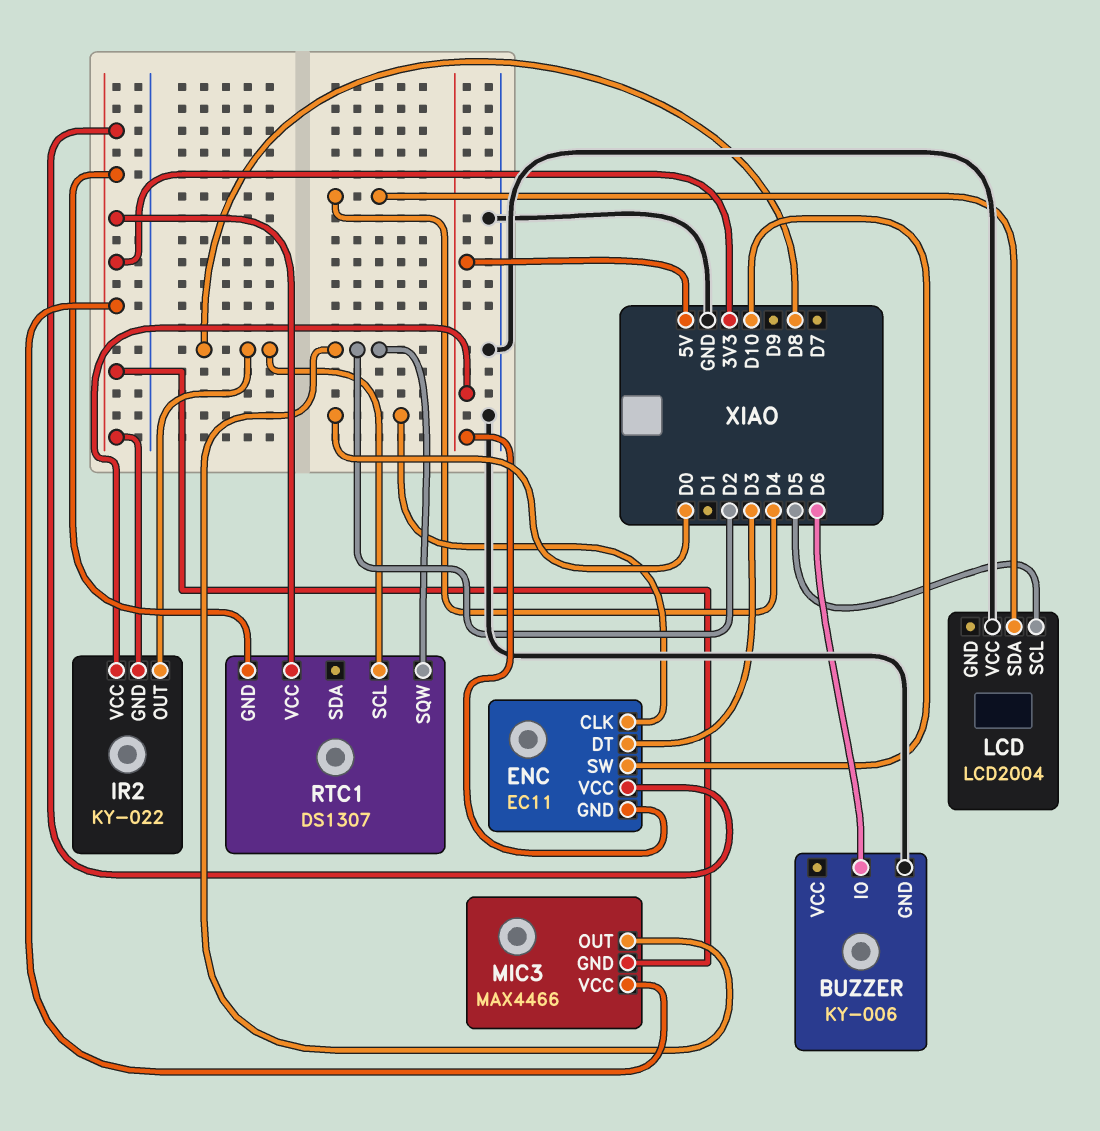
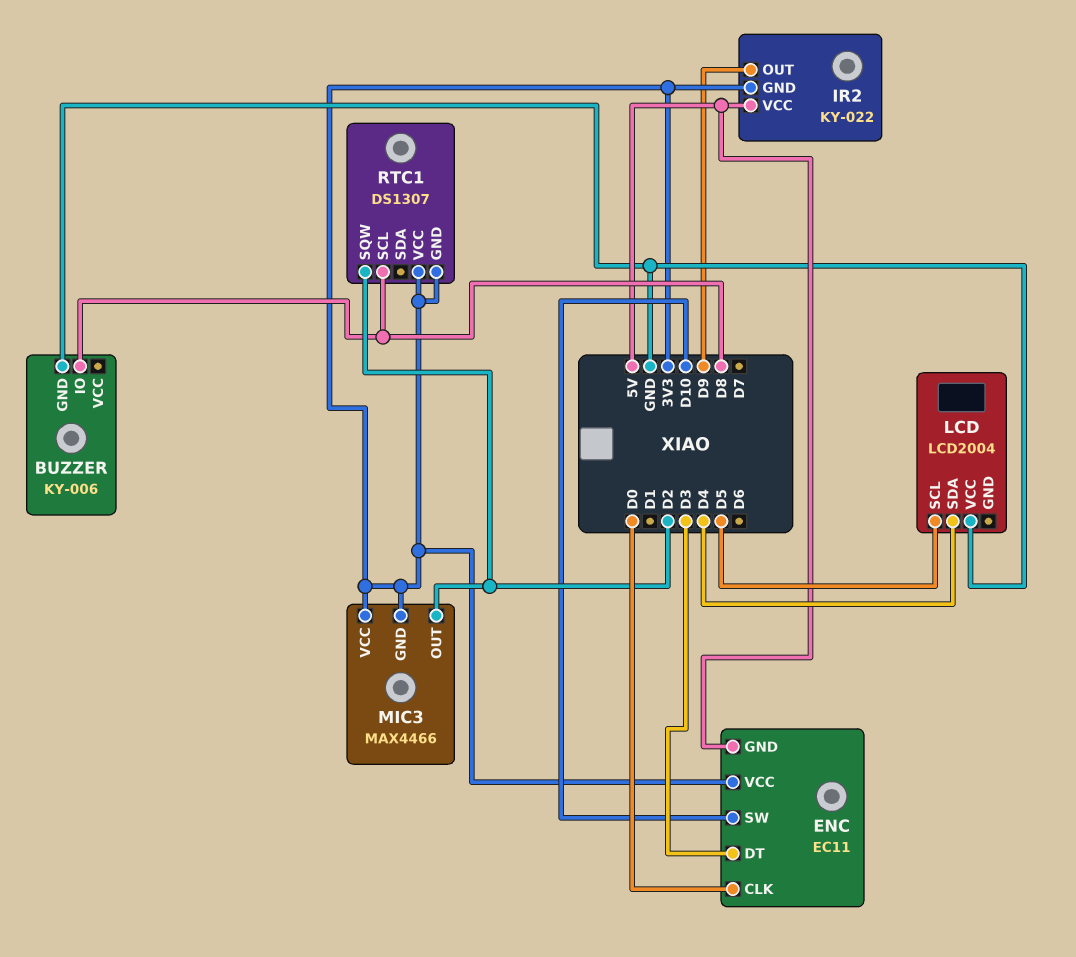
BUZZER pin IO: D6 -> D8
IR2 pin OUT: D8 -> D9

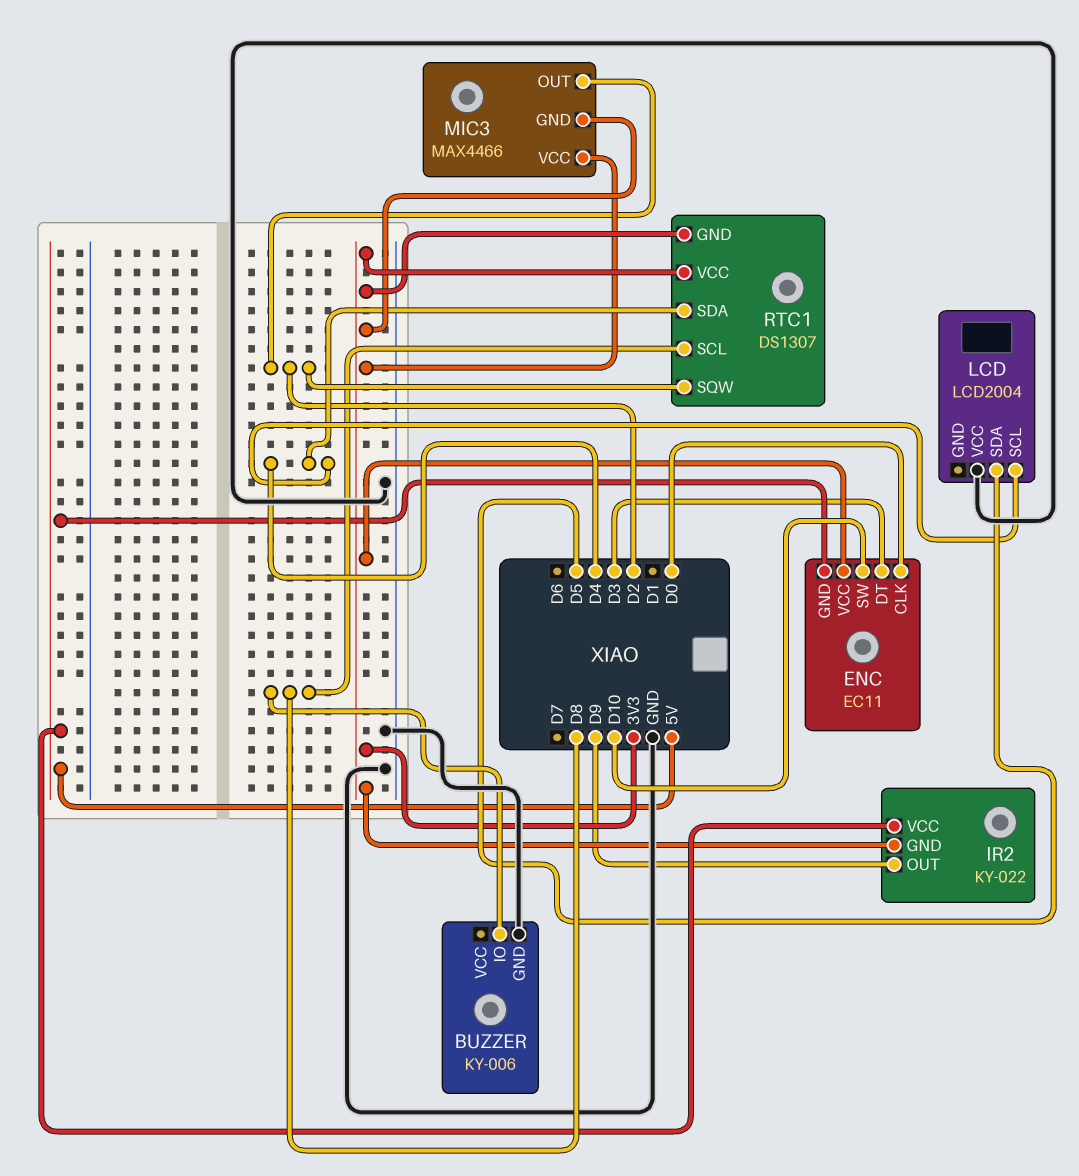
LCD pin SCL: D5 -> D4
LCD pin SDA: D4 -> D5
RTC1 pin SDA: none -> D4

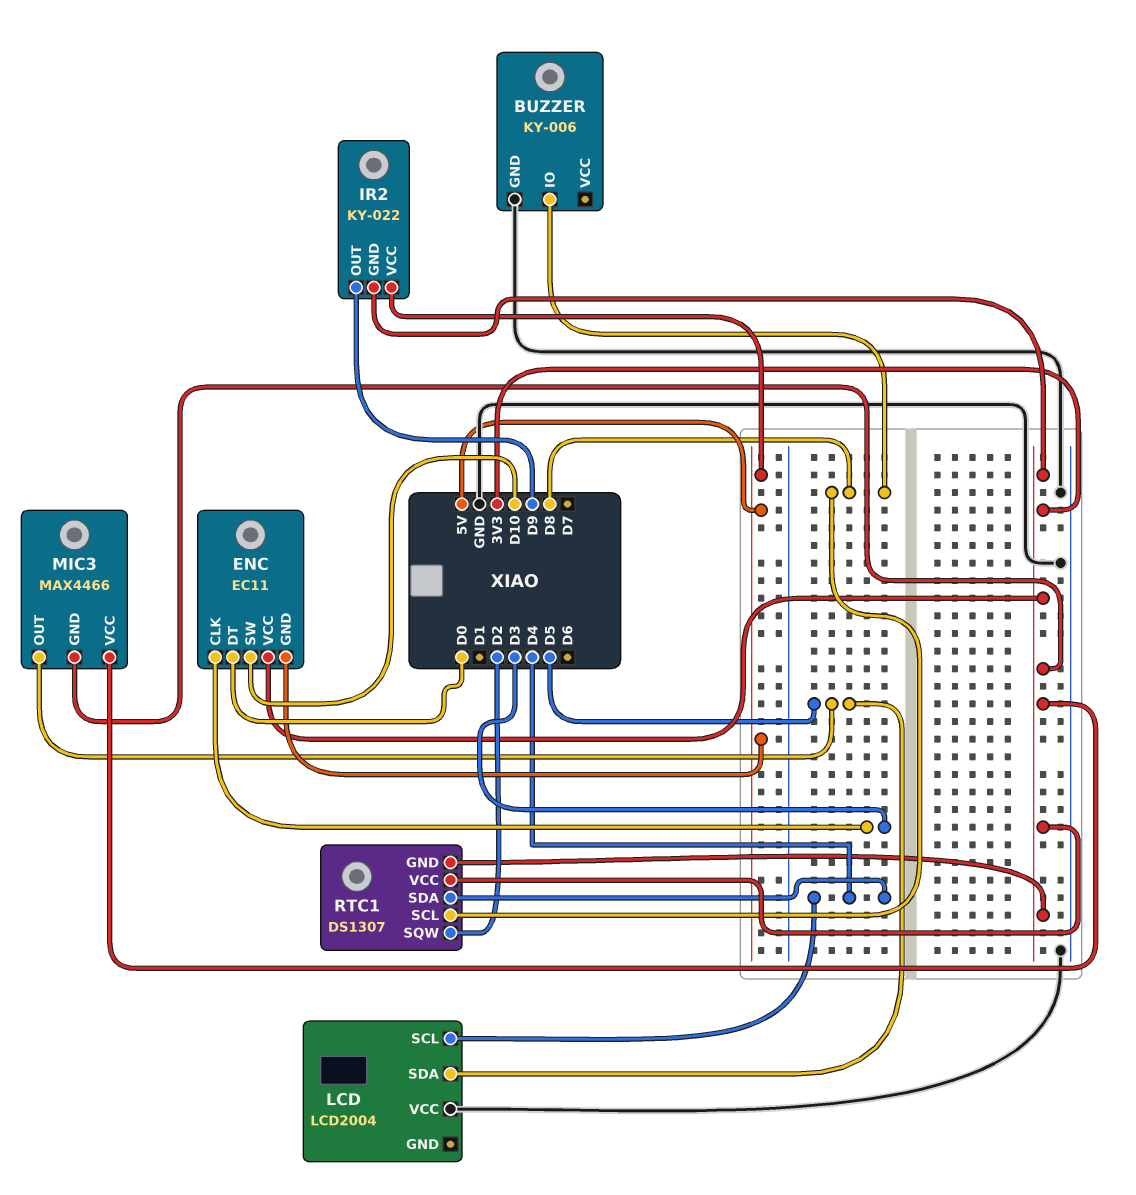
ENC pin CLK: D0 -> D3
ENC pin DT: D3 -> D0
MIC3 pin OUT: D2 -> D5

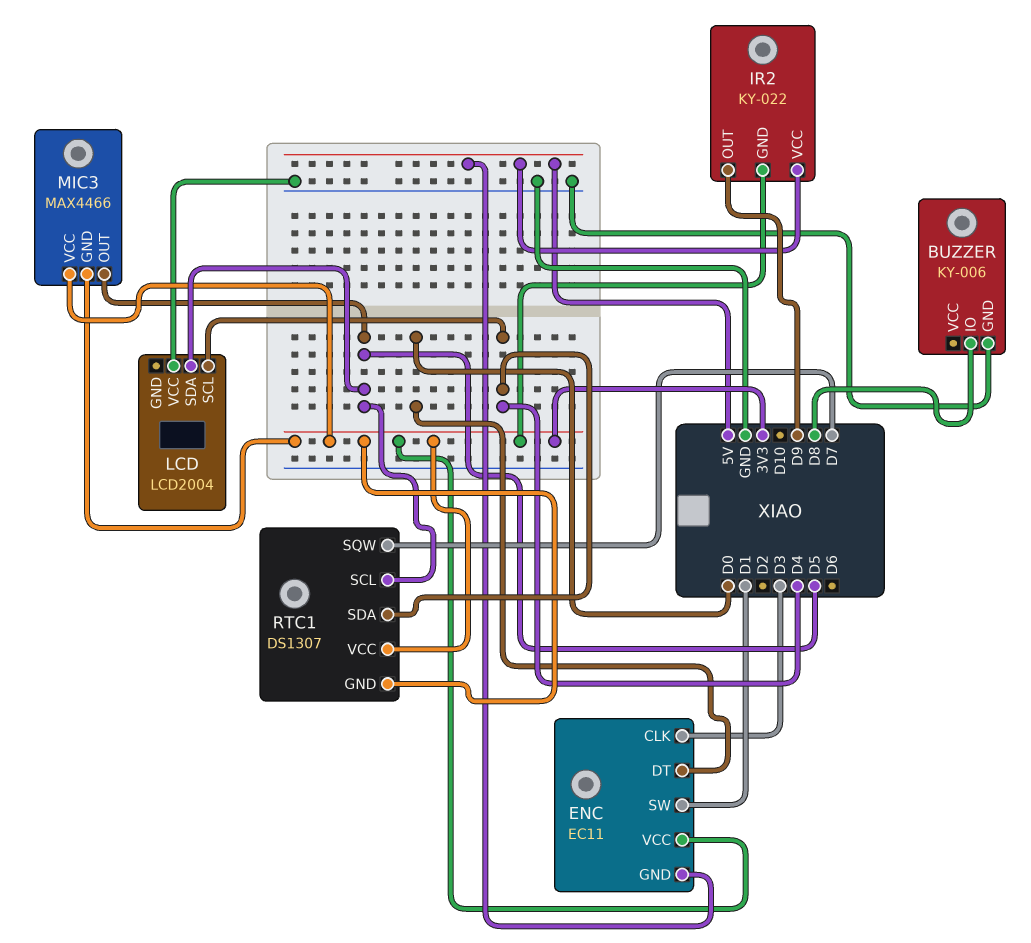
ENC pin SW: D10 -> D1
RTC1 pin SCL: D8 -> D5
RTC1 pin SQW: D2 -> D7

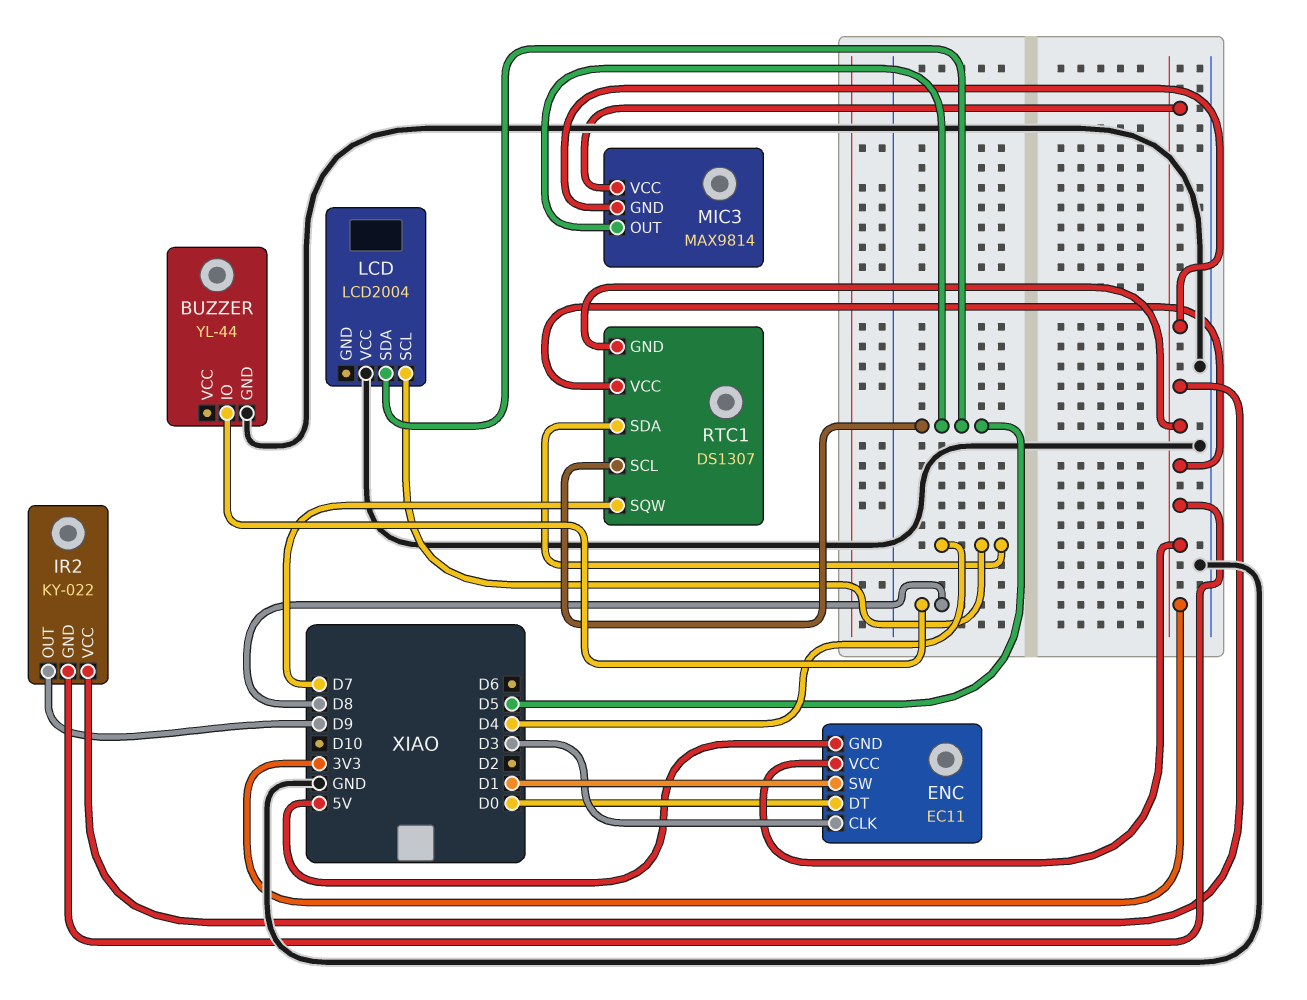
BUZZER: KY-006 -> YL-44
IR2 pin VCC: 5V -> 3V3
MIC3: MAX4466 -> MAX9814

